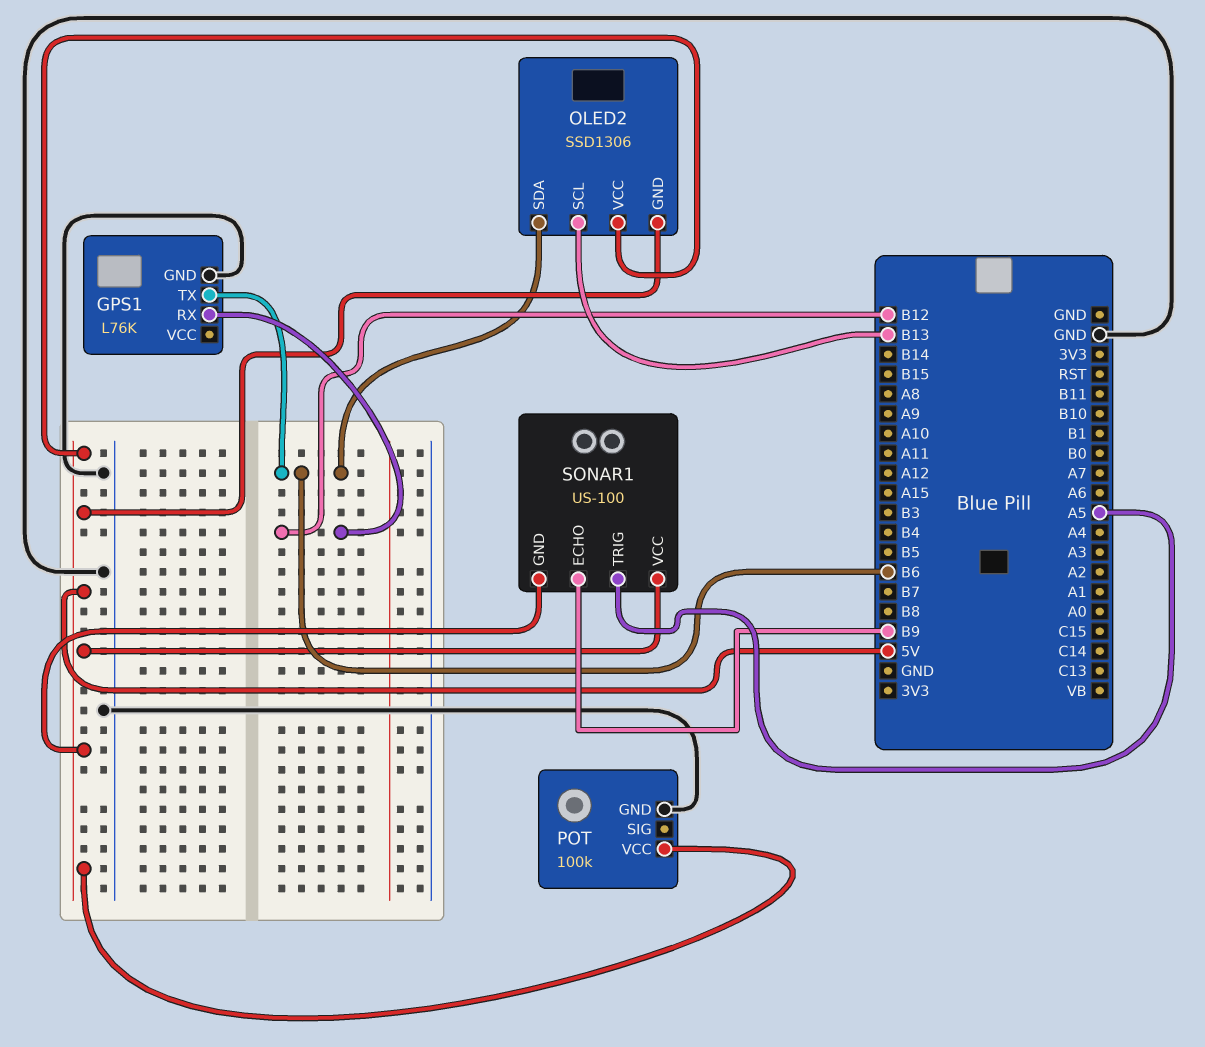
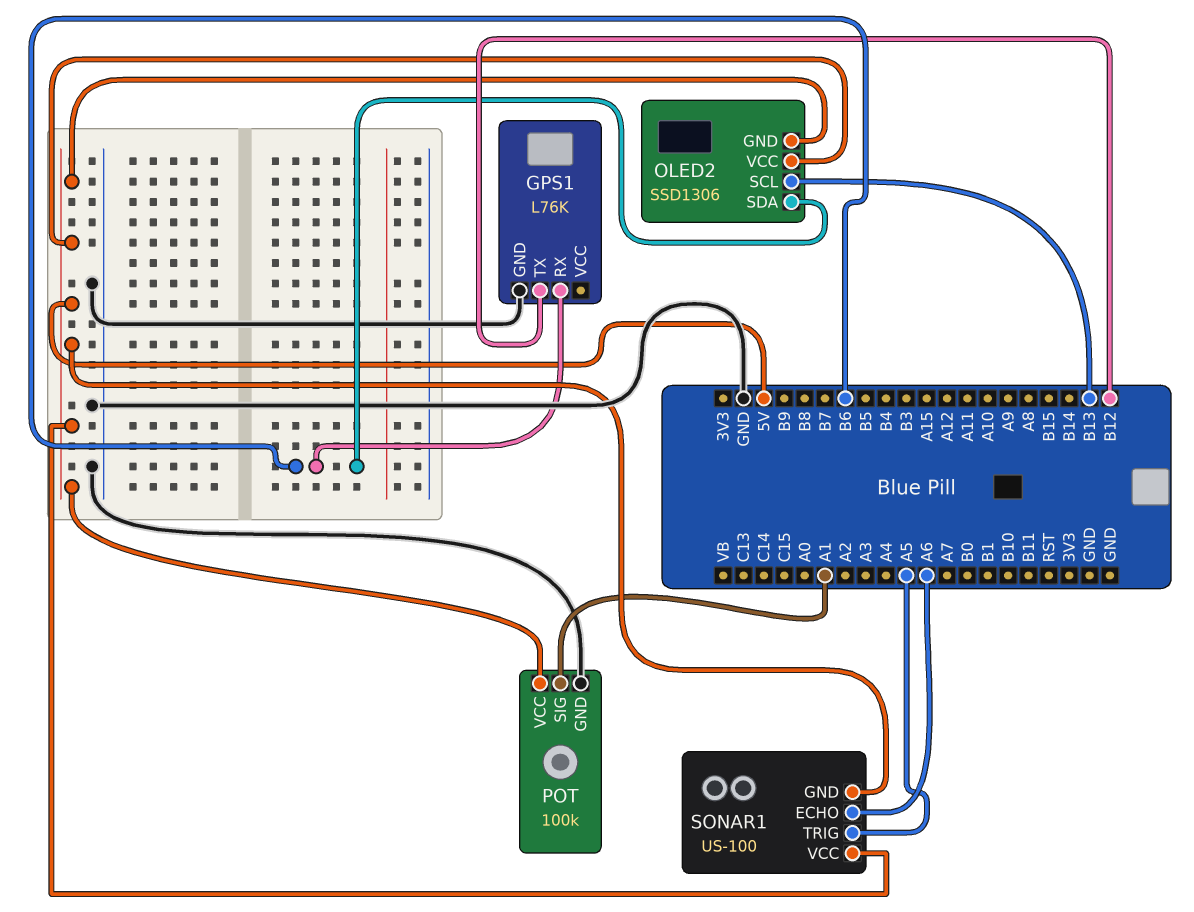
GPS1 pin RX: B12 -> B6
GPS1 pin TX: B6 -> B12
POT pin SIG: none -> A1
SONAR1 pin ECHO: B9 -> A6

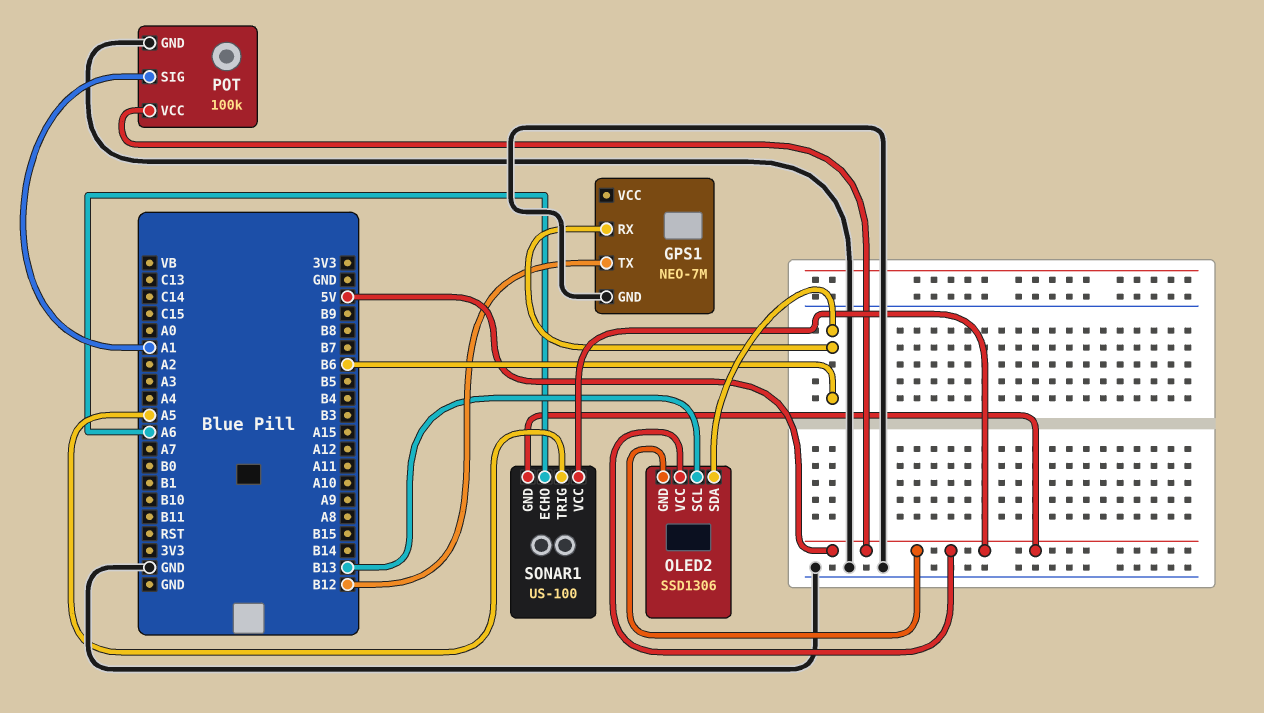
GPS1: L76K -> NEO-7M

